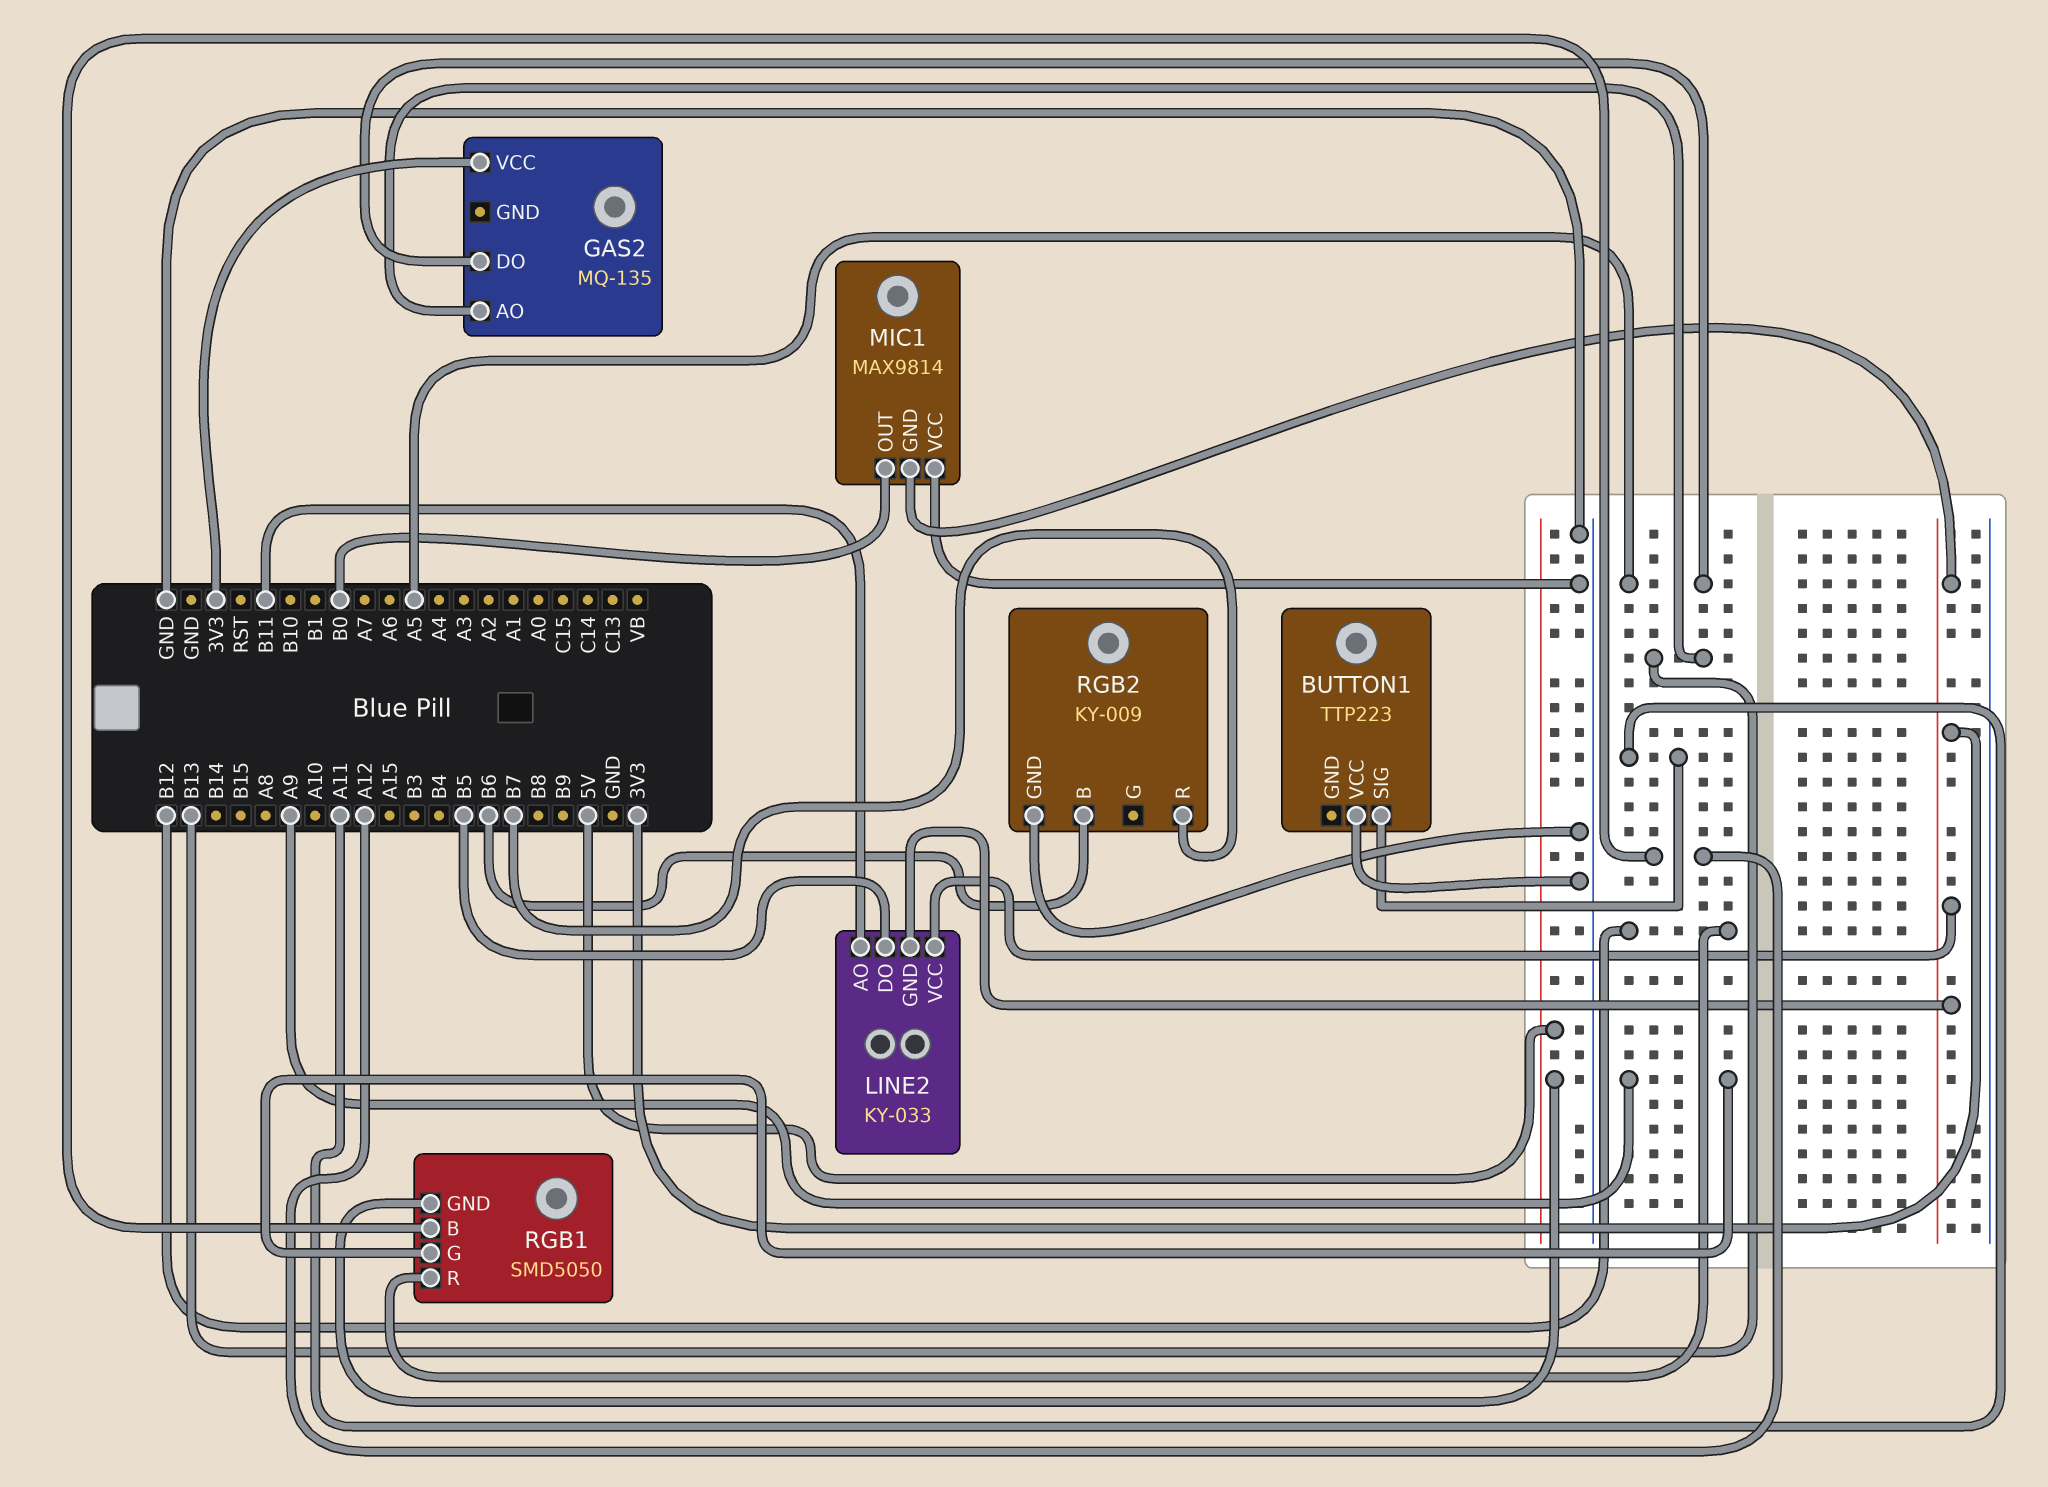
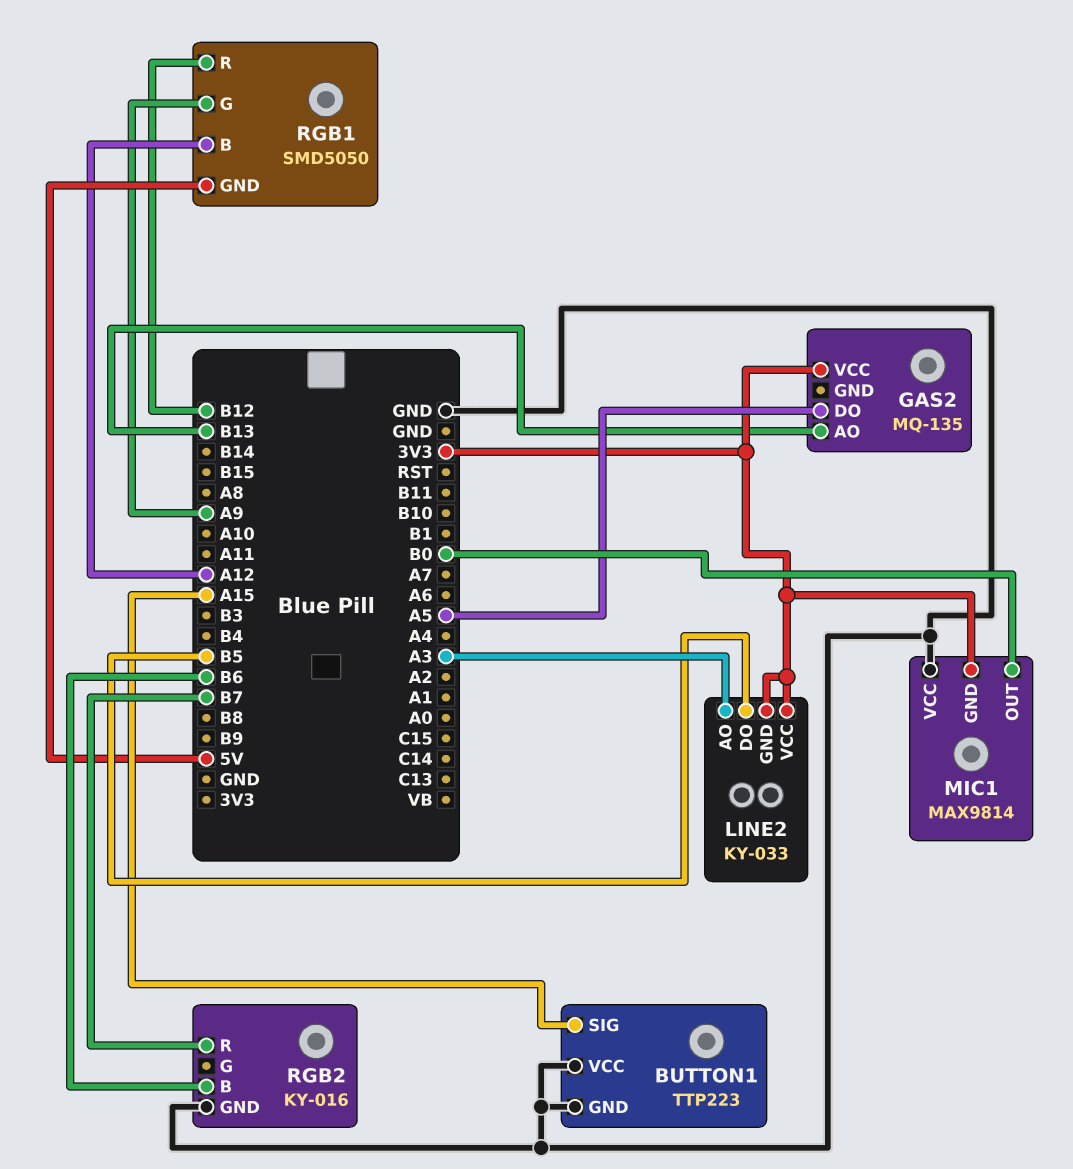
BUTTON1 pin GND: none -> GND
BUTTON1 pin SIG: A11 -> A15
LINE2 pin AO: B11 -> A3
RGB2: KY-009 -> KY-016

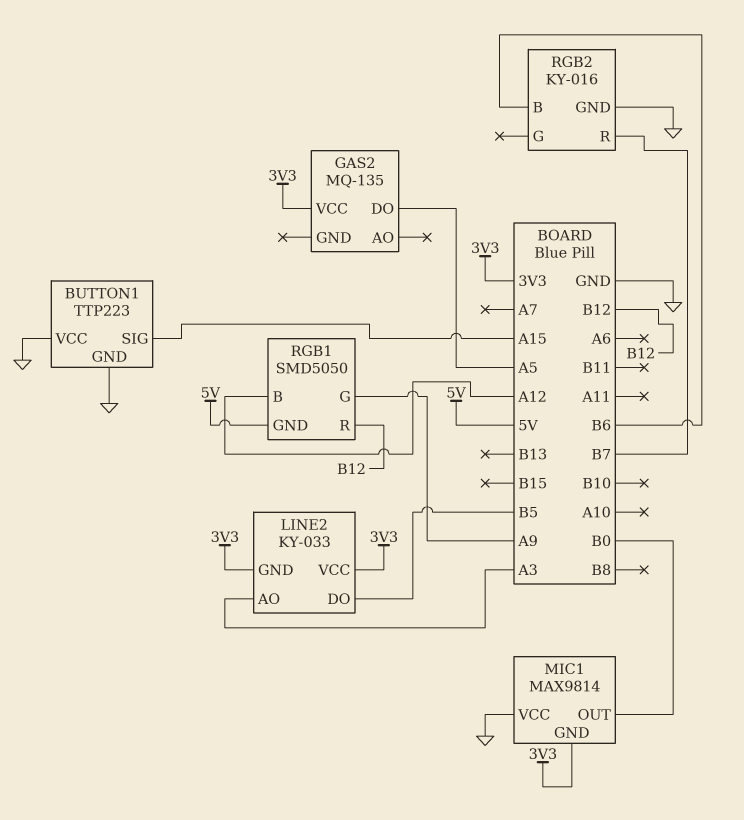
GAS2 pin AO: B13 -> none

